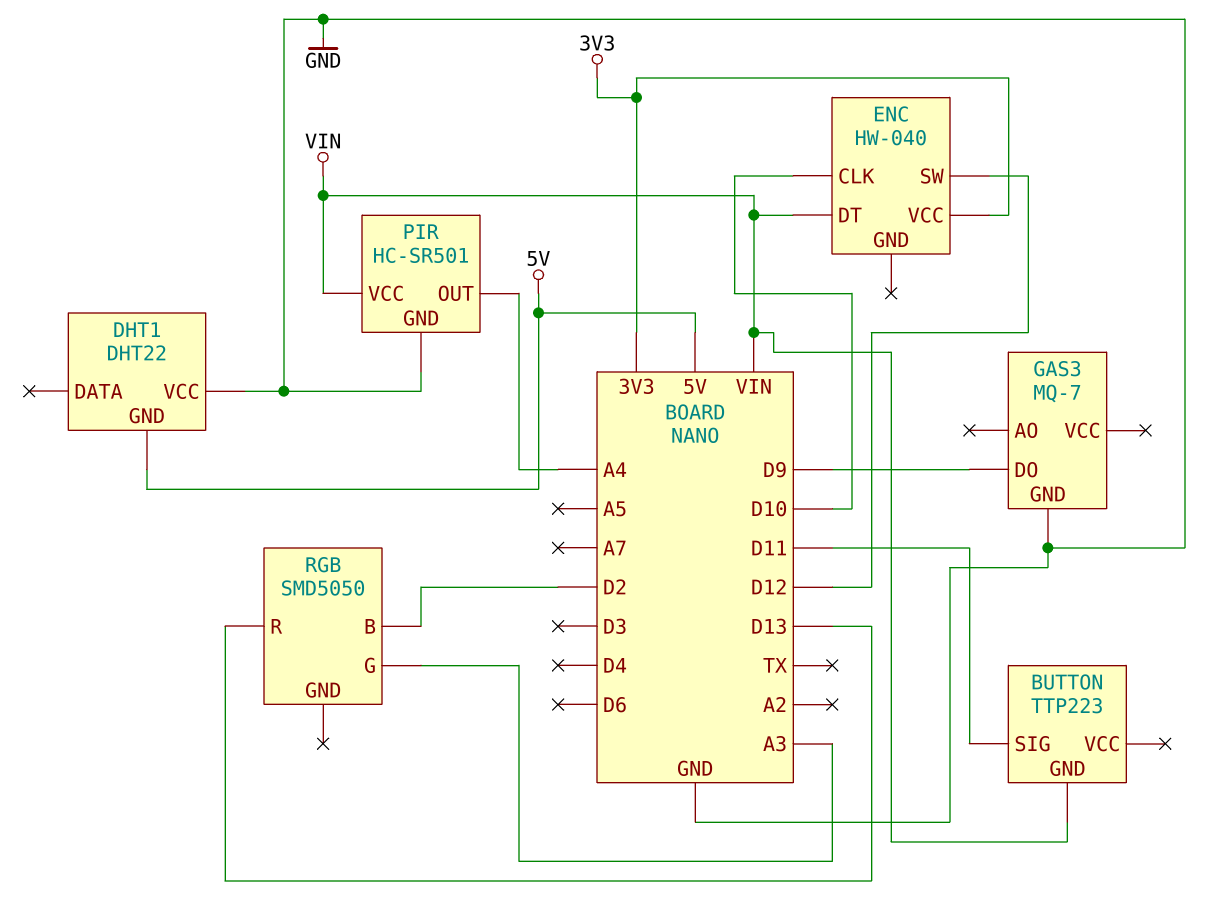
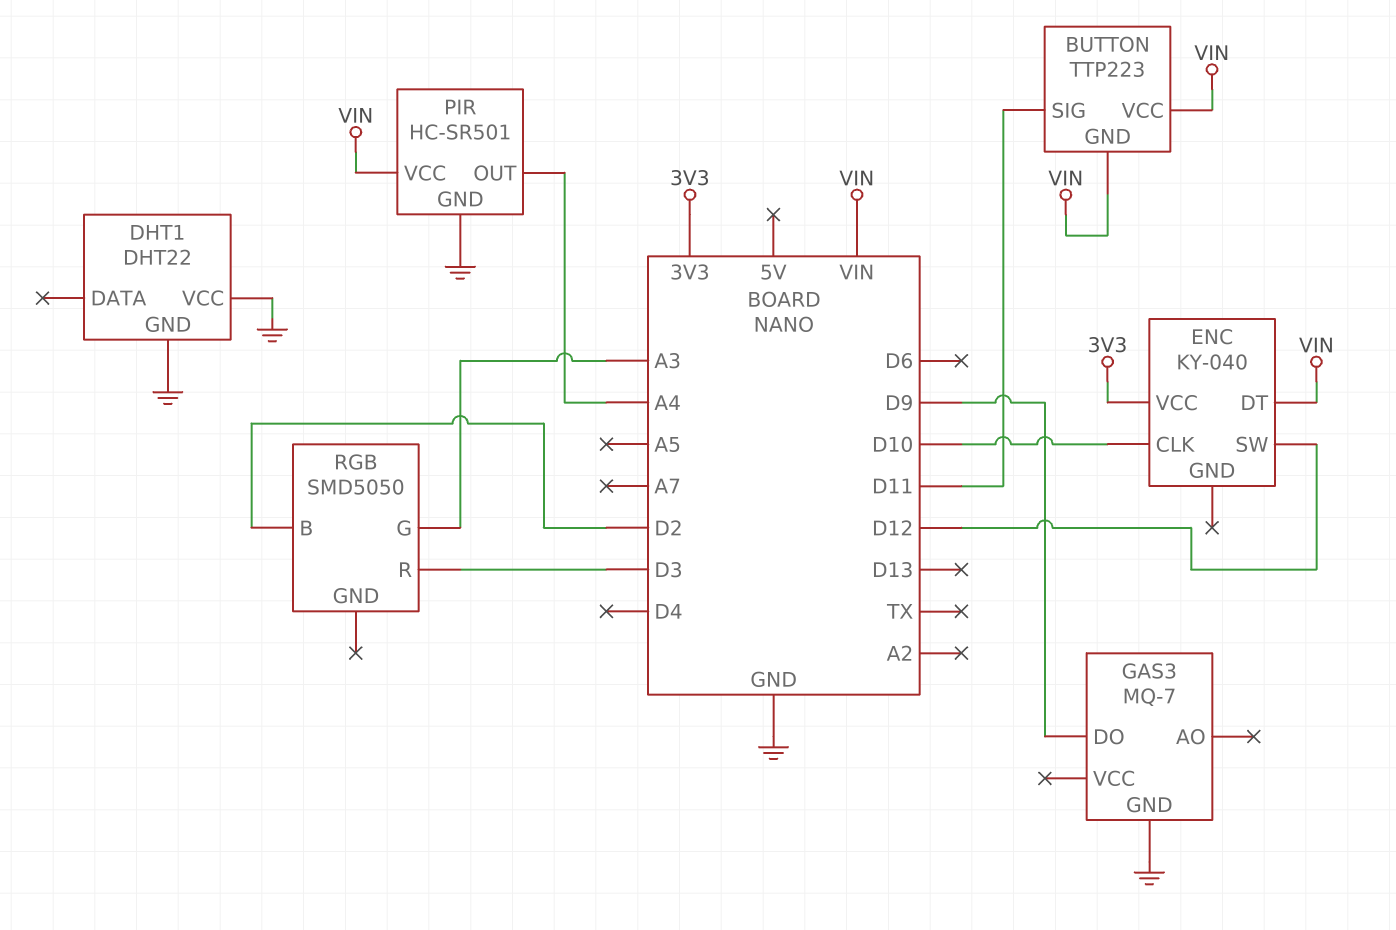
BUTTON pin VCC: none -> VIN
DHT1 pin GND: 5V -> GND
ENC: HW-040 -> KY-040
RGB pin R: D13 -> D3

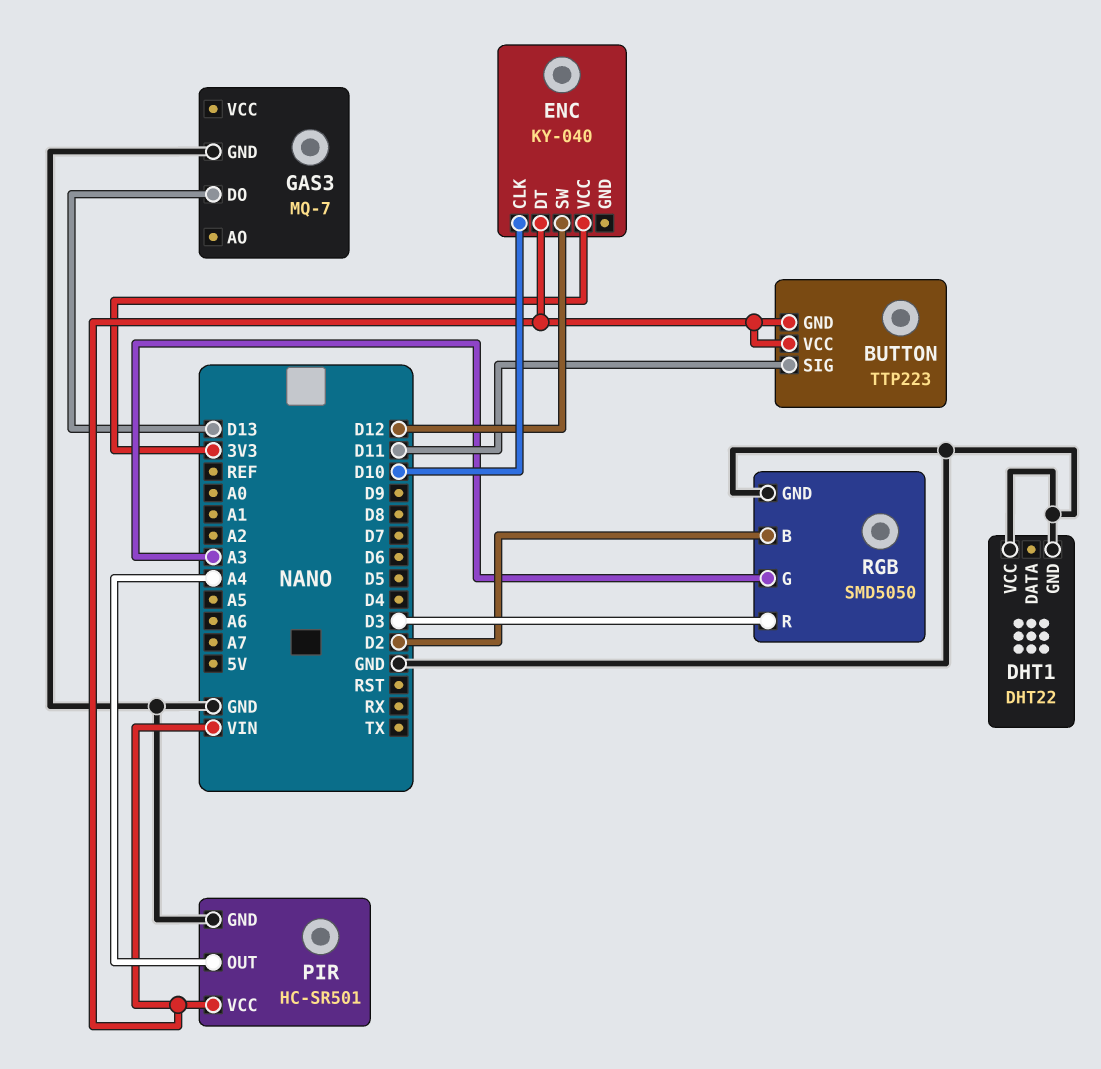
GAS3 pin DO: D9 -> D13
RGB pin GND: none -> GND

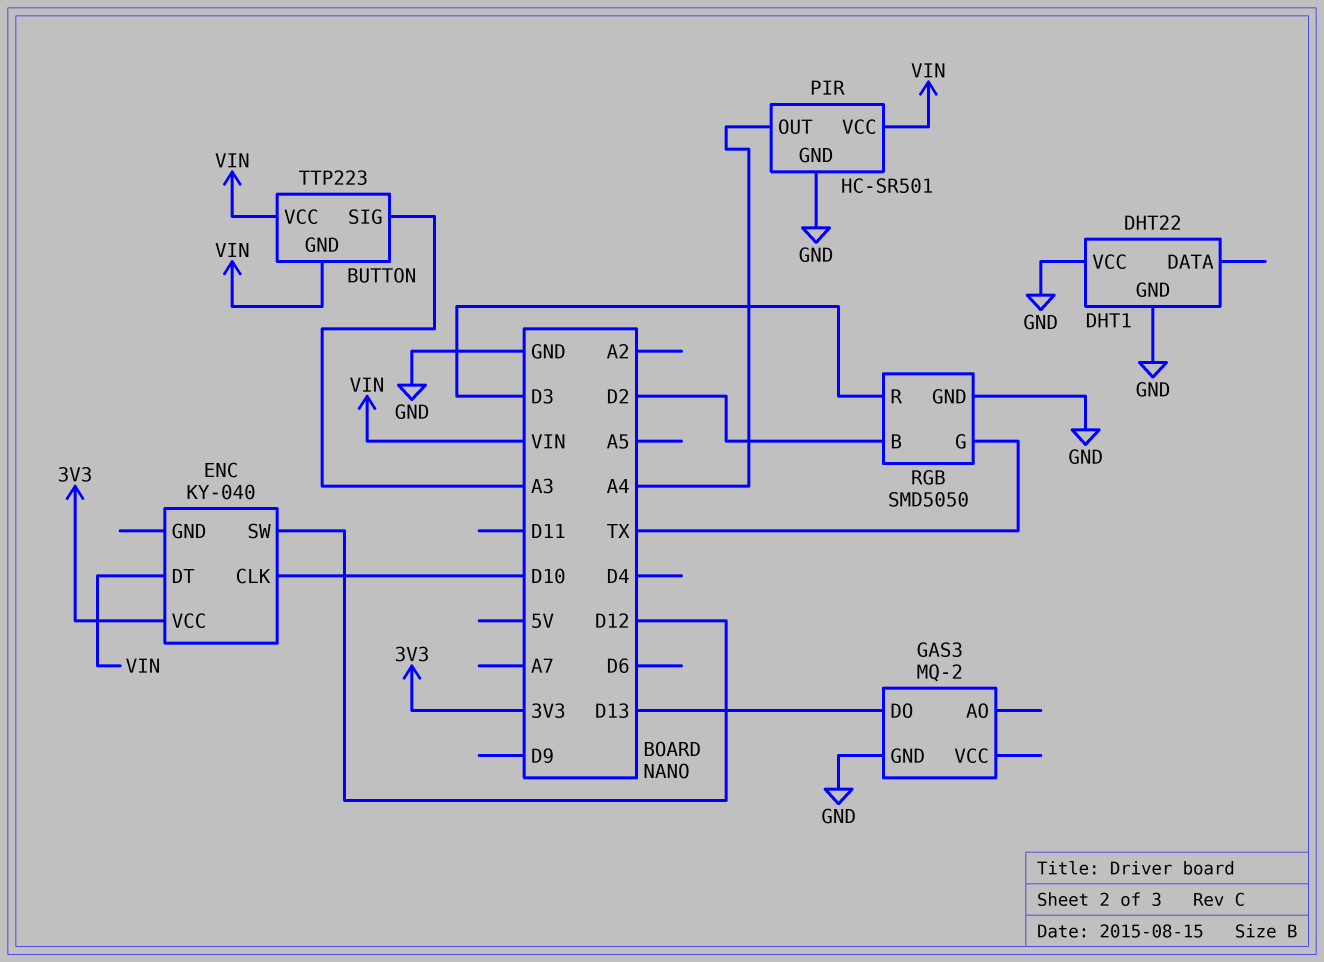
BUTTON pin SIG: D11 -> A3
GAS3: MQ-7 -> MQ-2
RGB pin G: A3 -> TX

